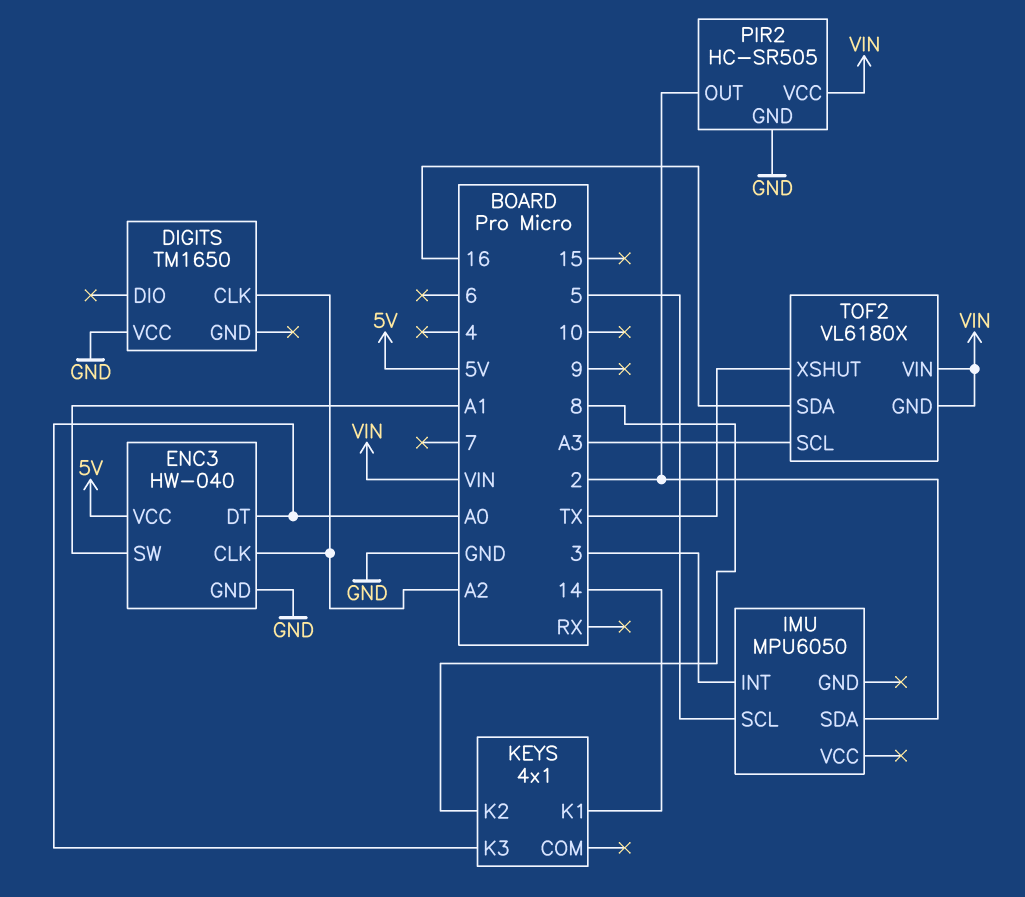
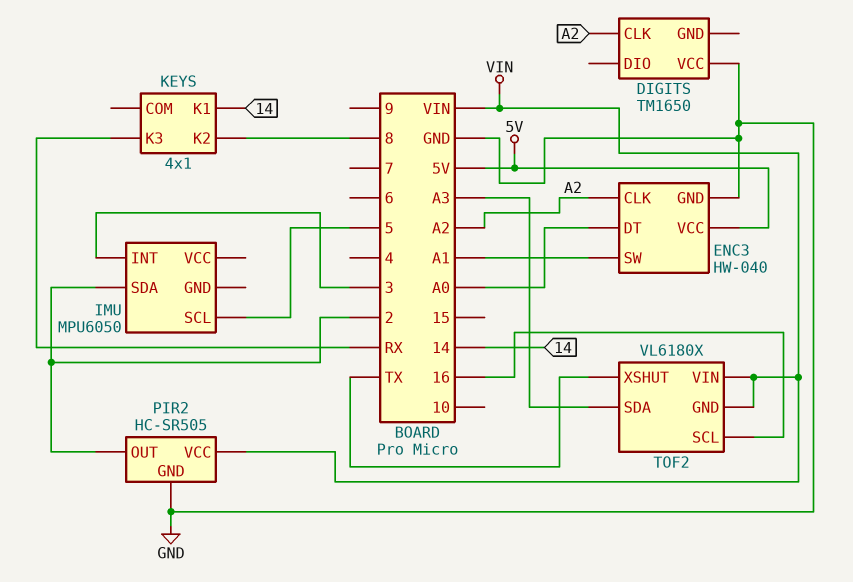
KEYS pin K3: A0 -> RX
TOF2 pin SCL: A3 -> 16
TOF2 pin SDA: 16 -> A3

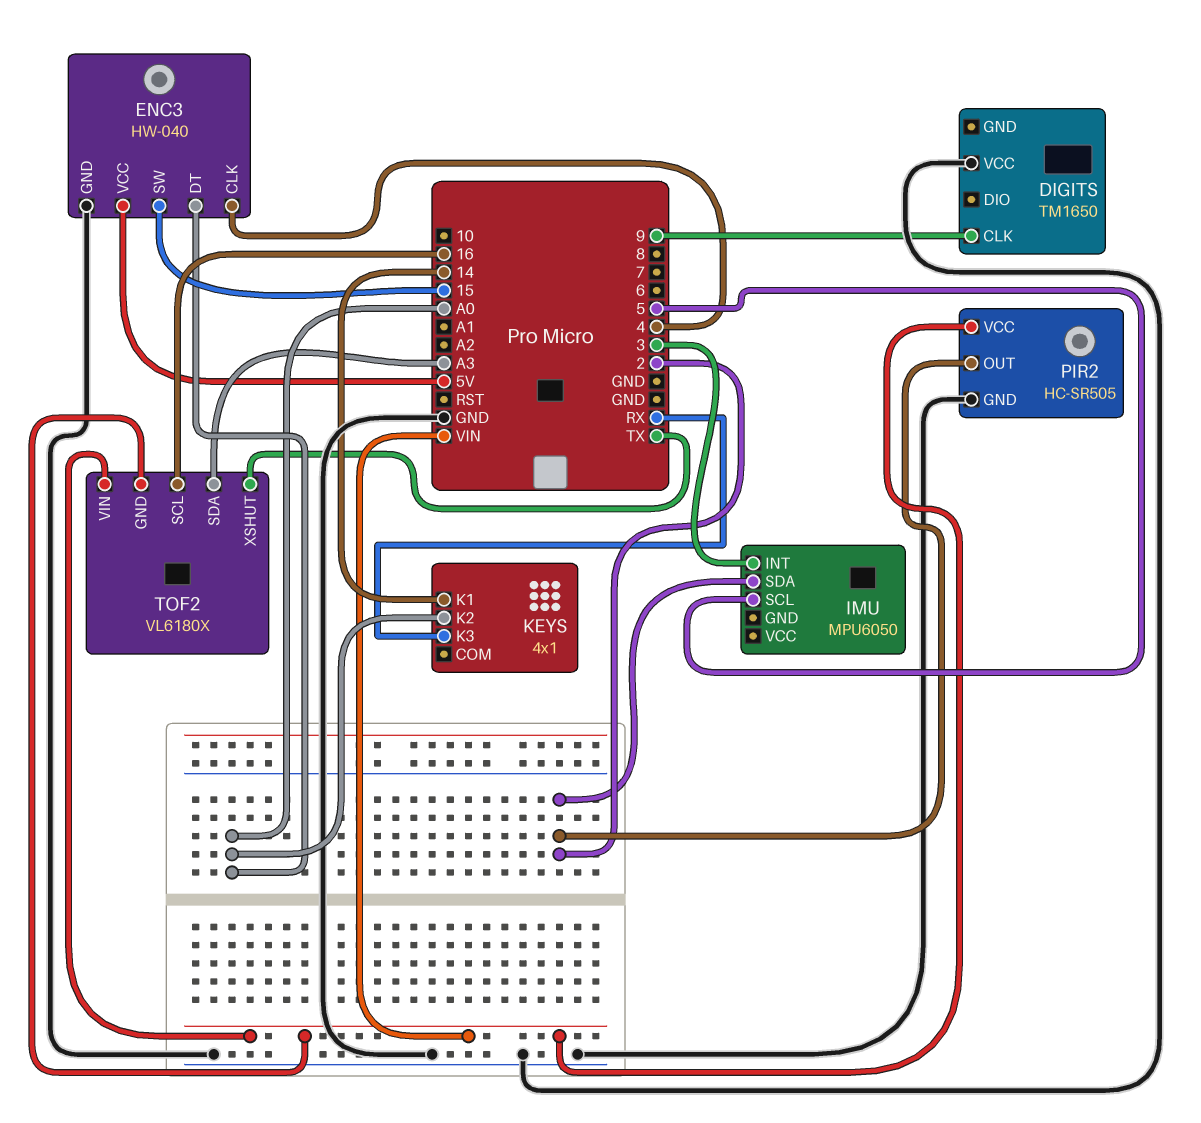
DIGITS pin CLK: A2 -> 9
ENC3 pin CLK: A2 -> 4
ENC3 pin SW: A1 -> 15
KEYS pin K2: 8 -> A0

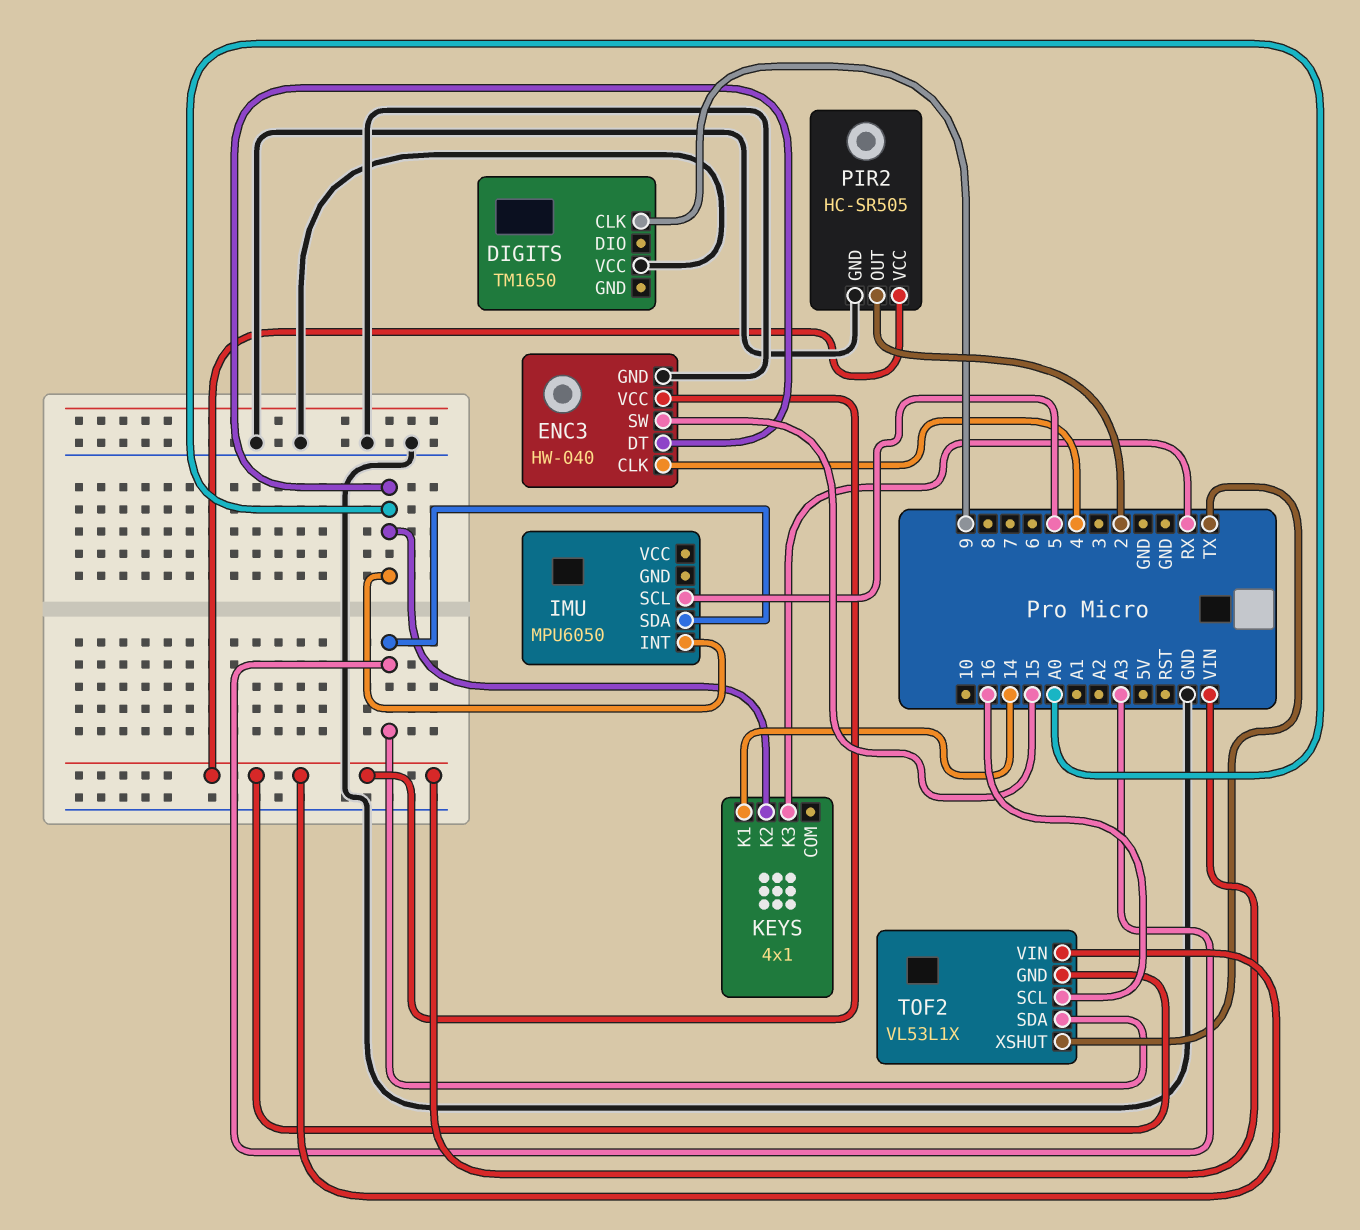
ENC3 pin VCC: 5V -> VIN
IMU pin INT: 3 -> A0
IMU pin SDA: 2 -> A3
TOF2: VL6180X -> VL53L1X

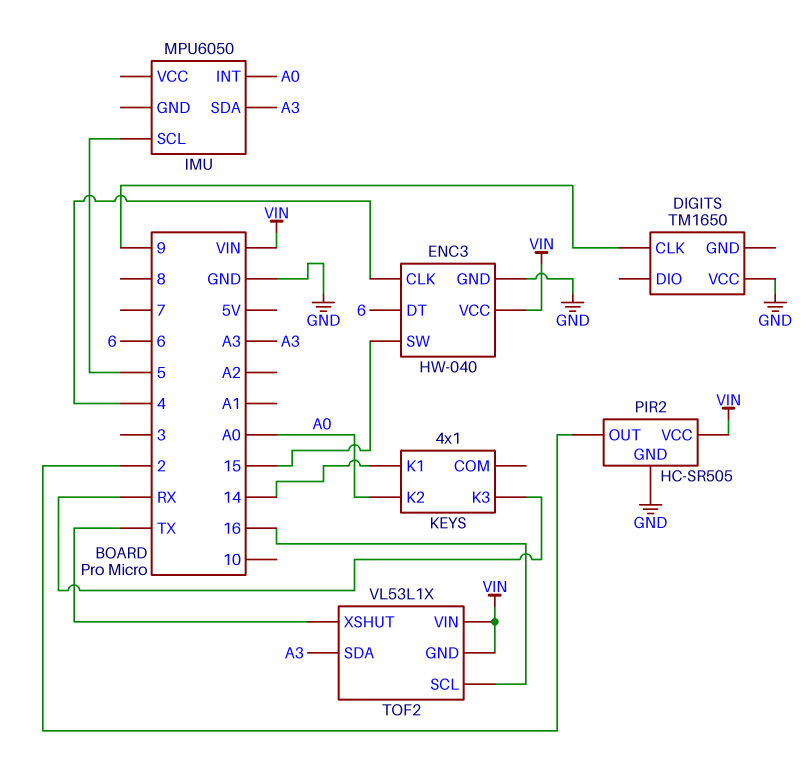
ENC3 pin DT: A0 -> 6

